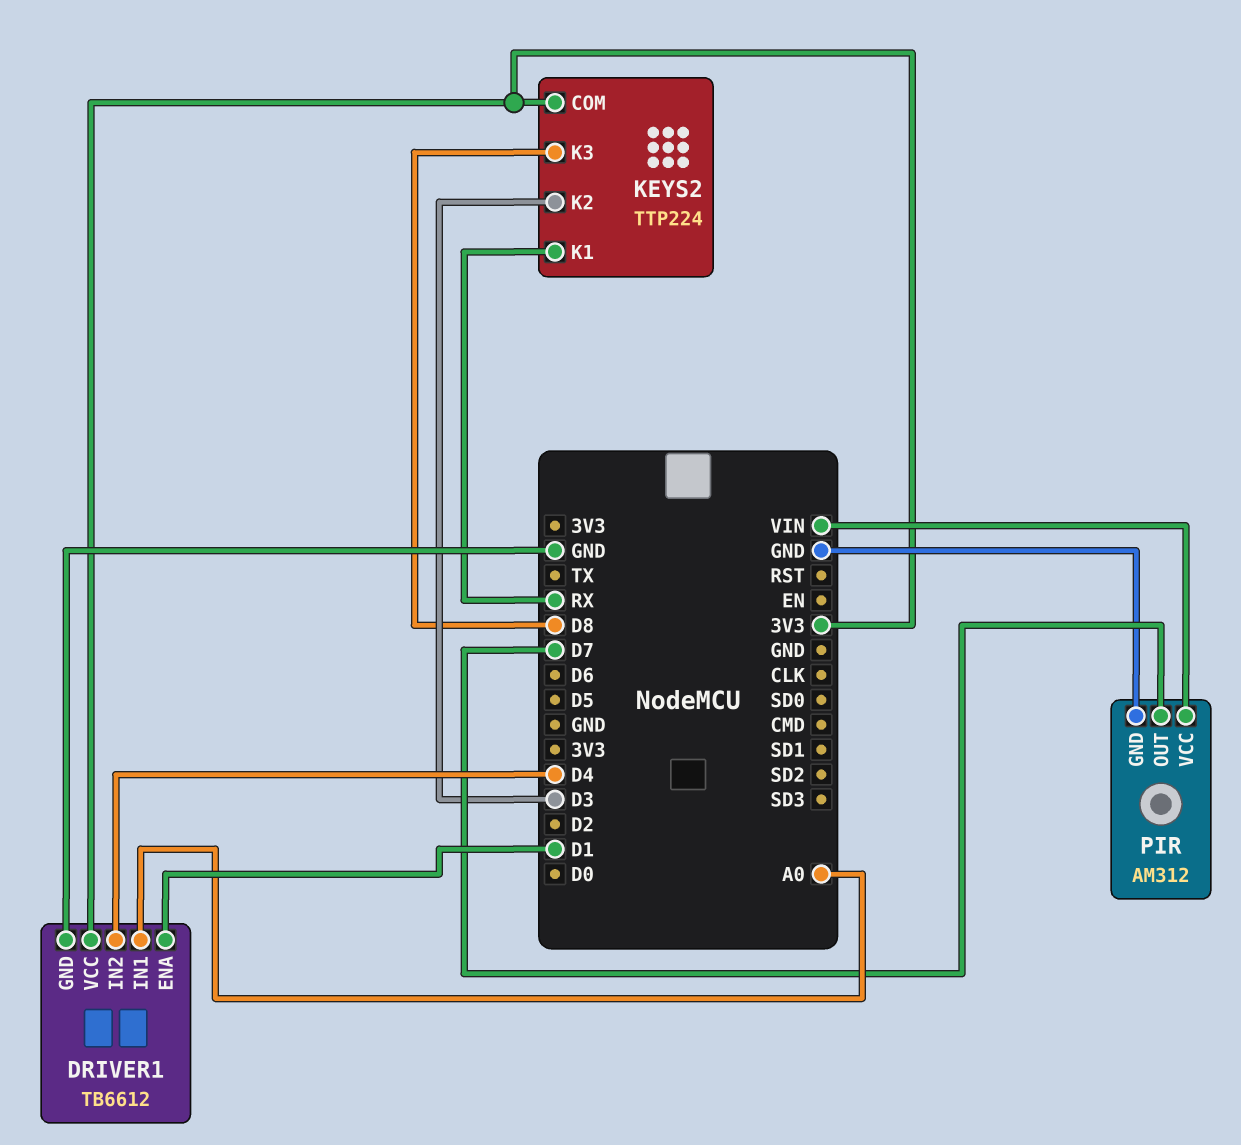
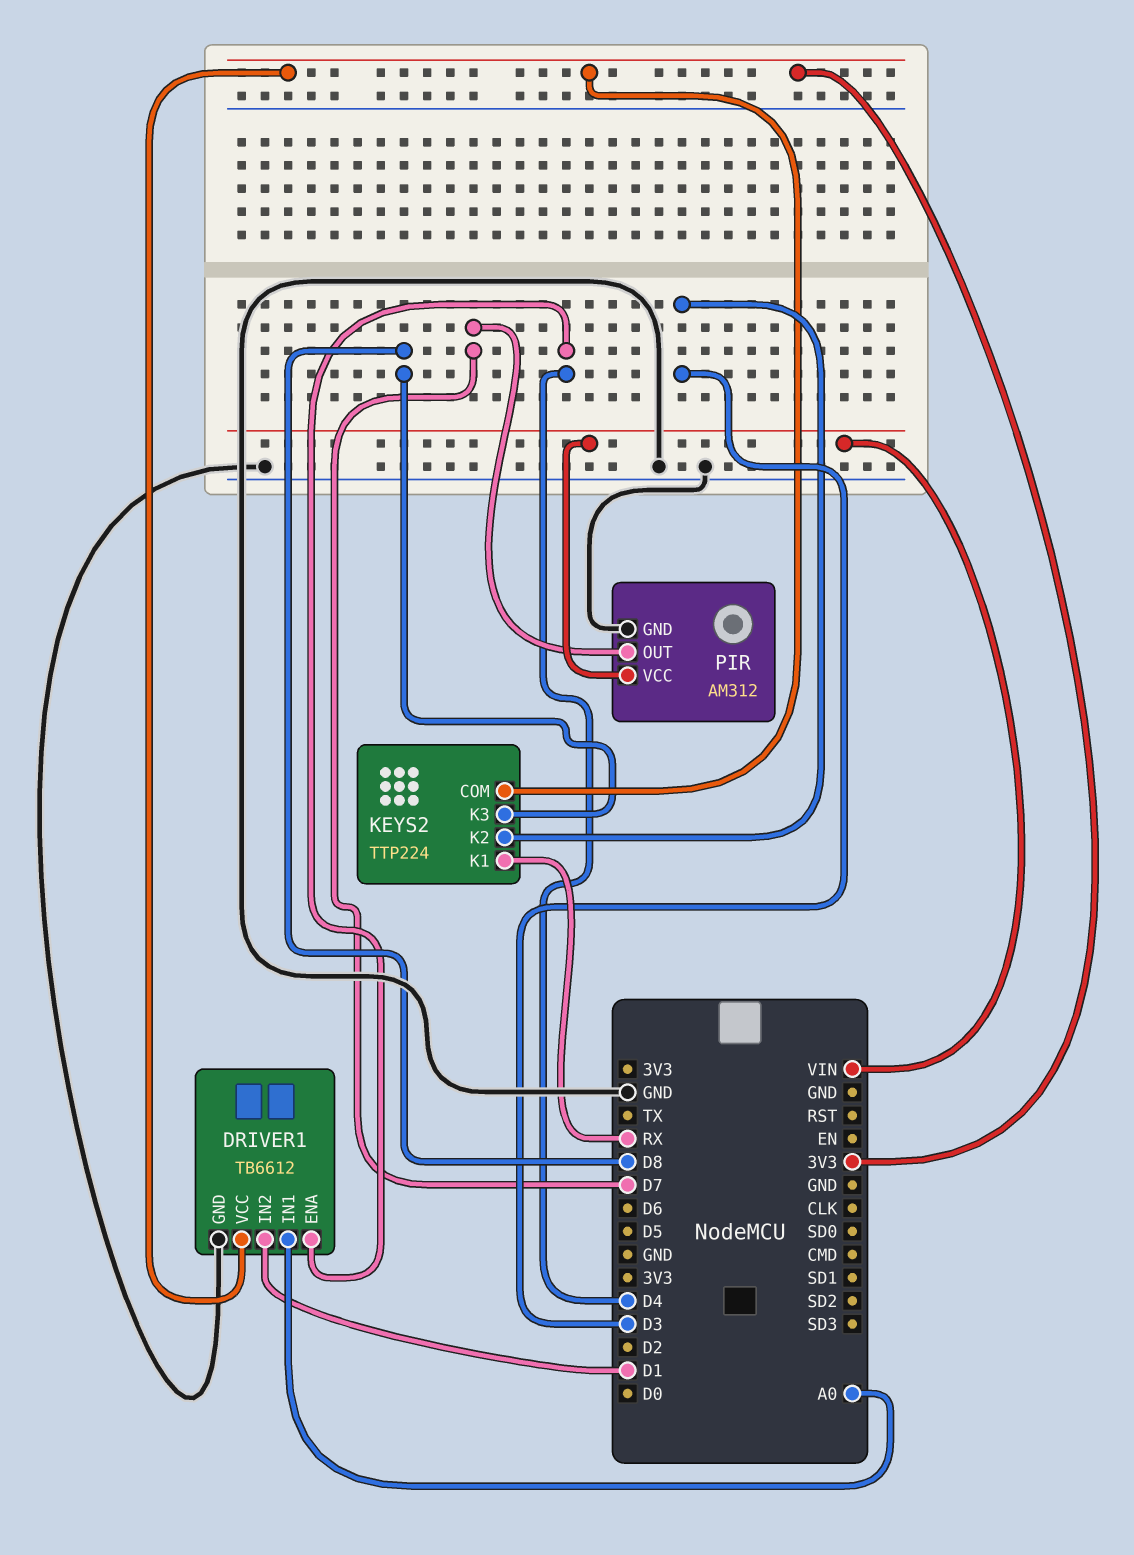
DRIVER1 pin ENA: D1 -> D4
DRIVER1 pin IN2: D4 -> D1

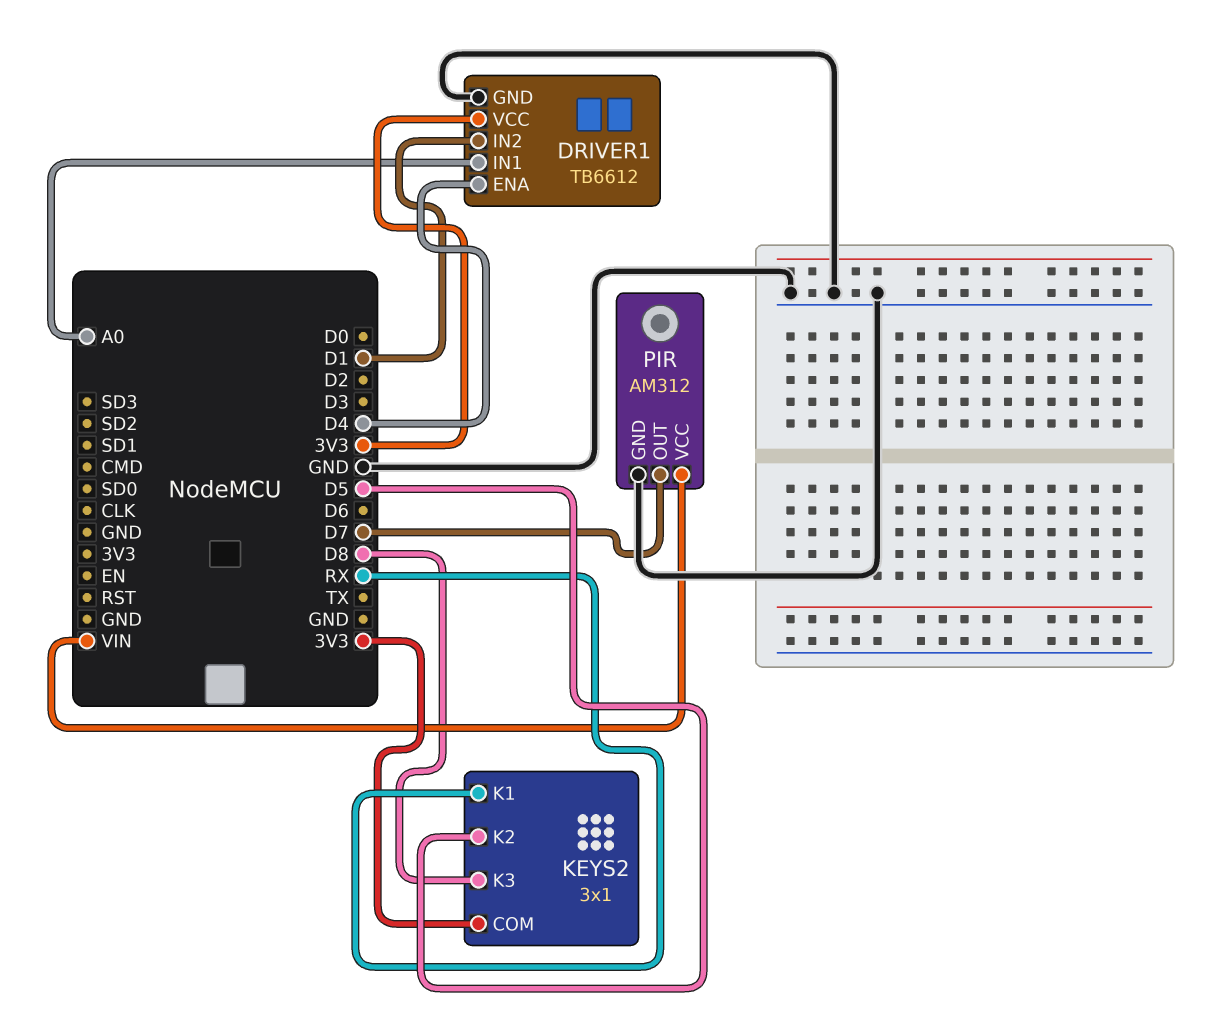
KEYS2: TTP224 -> 3x1
KEYS2 pin K2: D3 -> D5

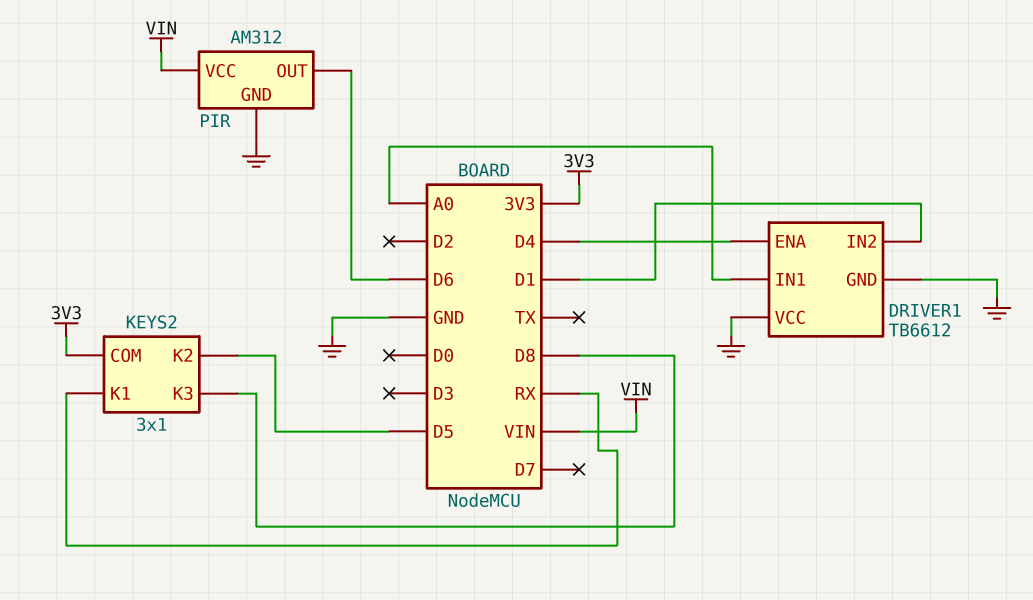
DRIVER1 pin VCC: 3V3 -> GND
PIR pin OUT: D7 -> D6

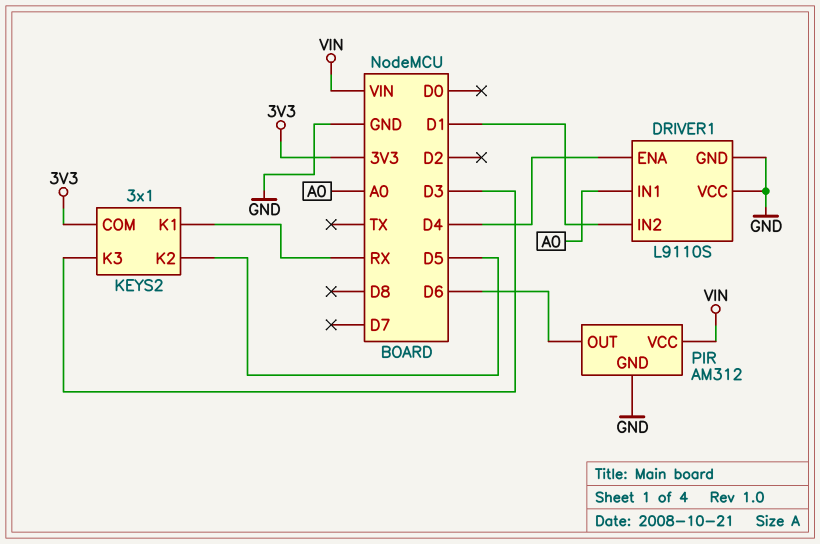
DRIVER1: TB6612 -> L9110S
KEYS2 pin K3: D8 -> D3

